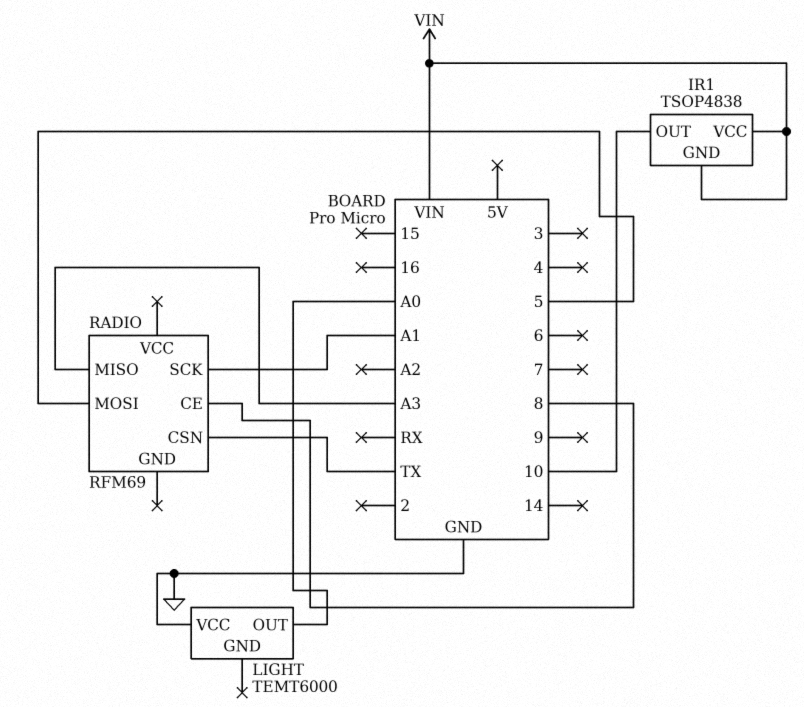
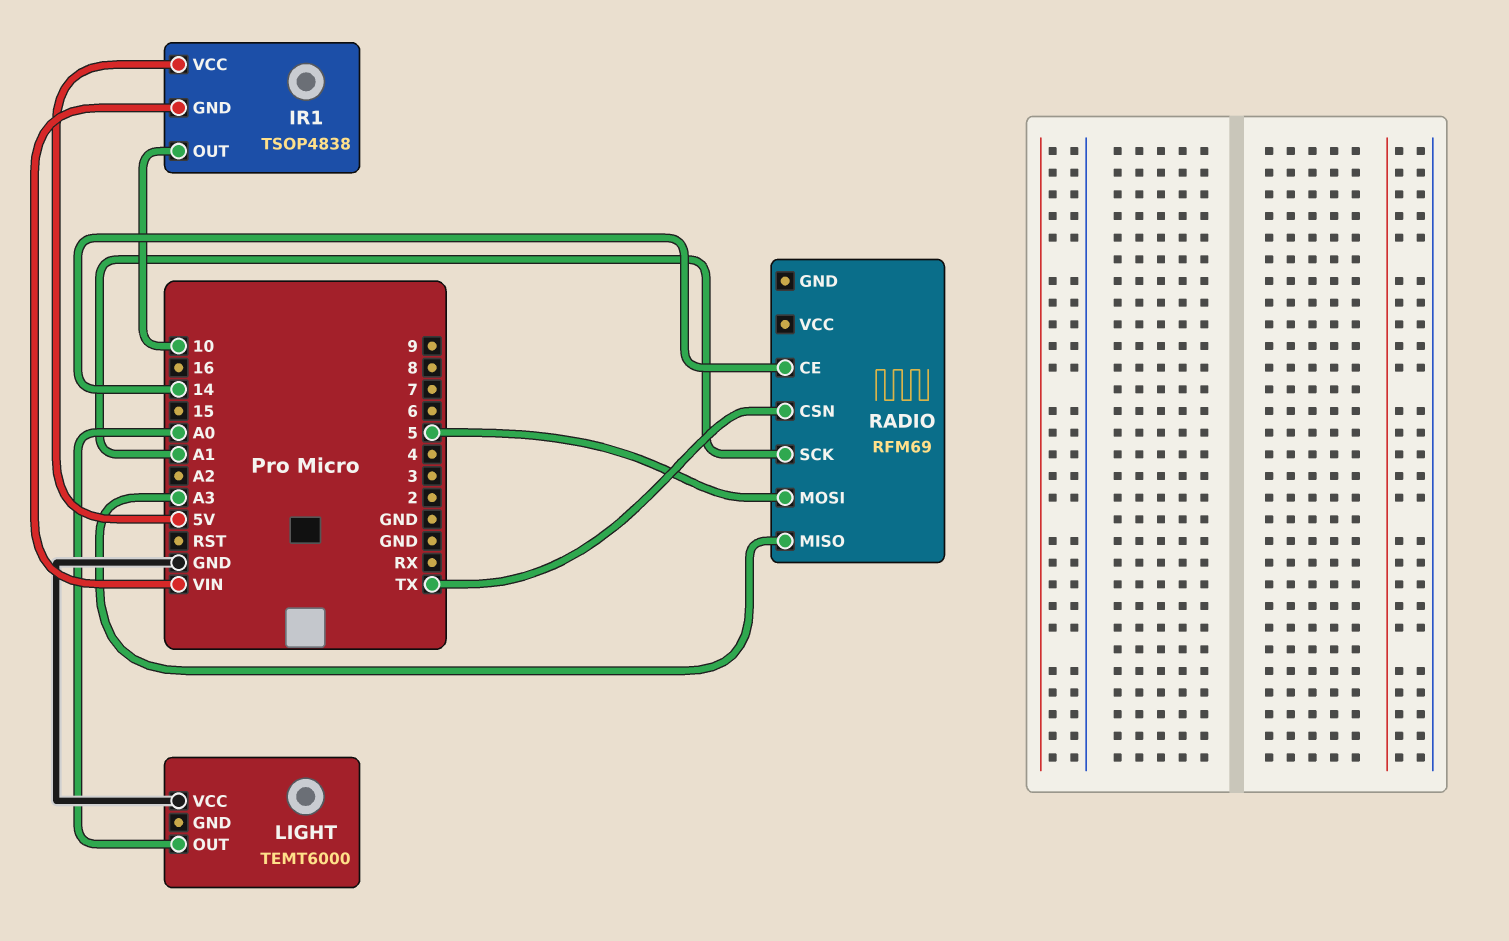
IR1 pin VCC: VIN -> 5V
RADIO pin CE: 8 -> 14

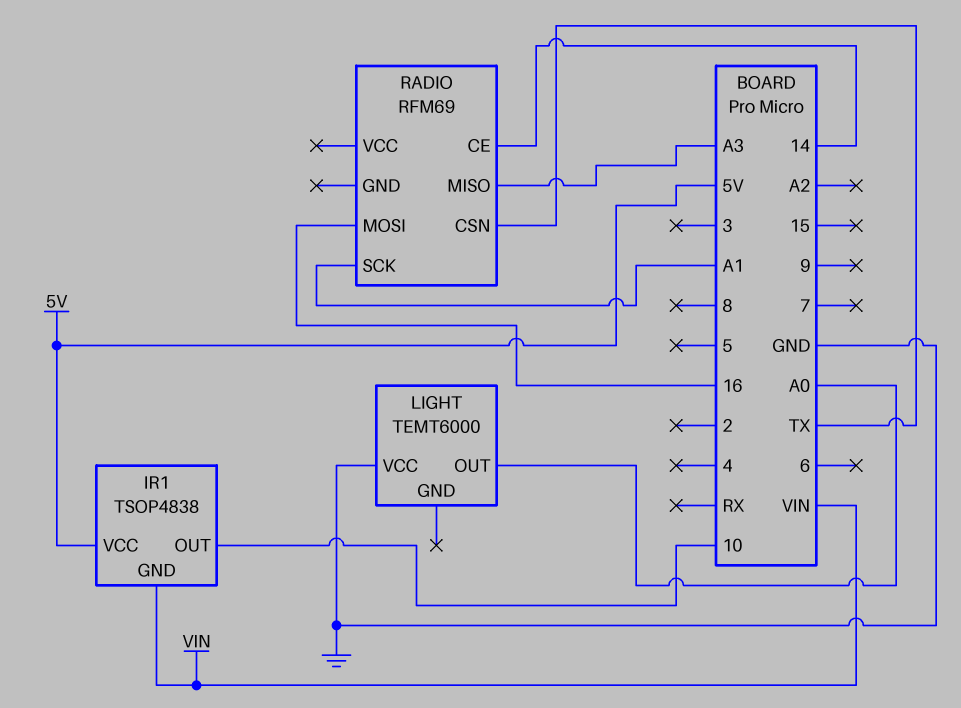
RADIO pin MOSI: 5 -> 16

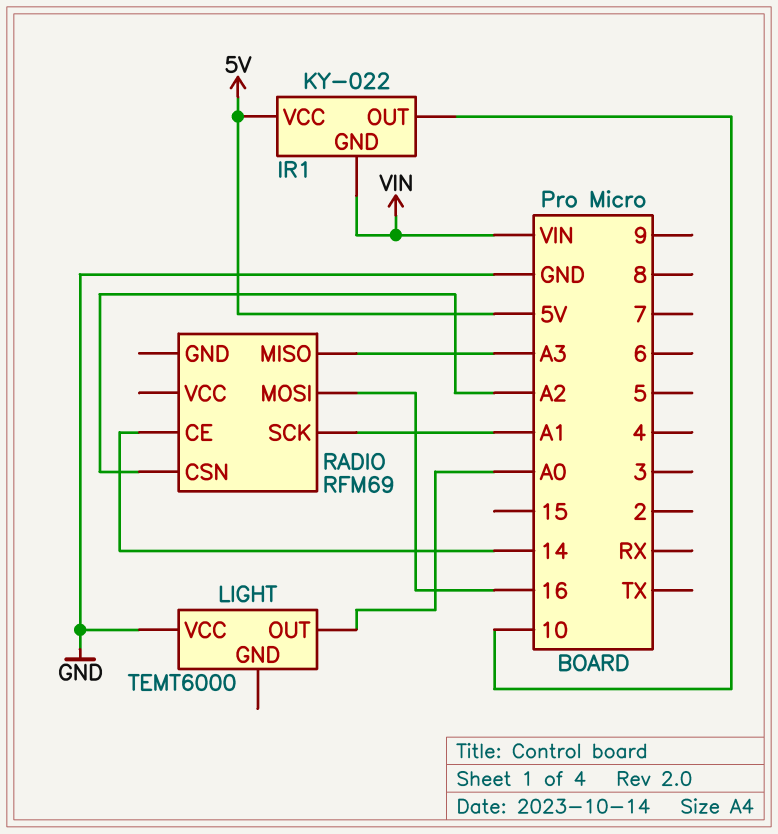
IR1: TSOP4838 -> KY-022
RADIO pin CSN: TX -> A2

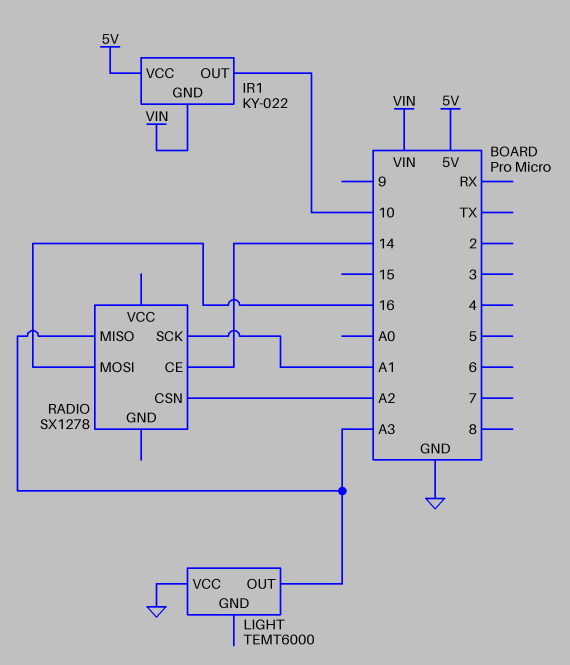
LIGHT pin OUT: A0 -> A3
RADIO: RFM69 -> SX1278

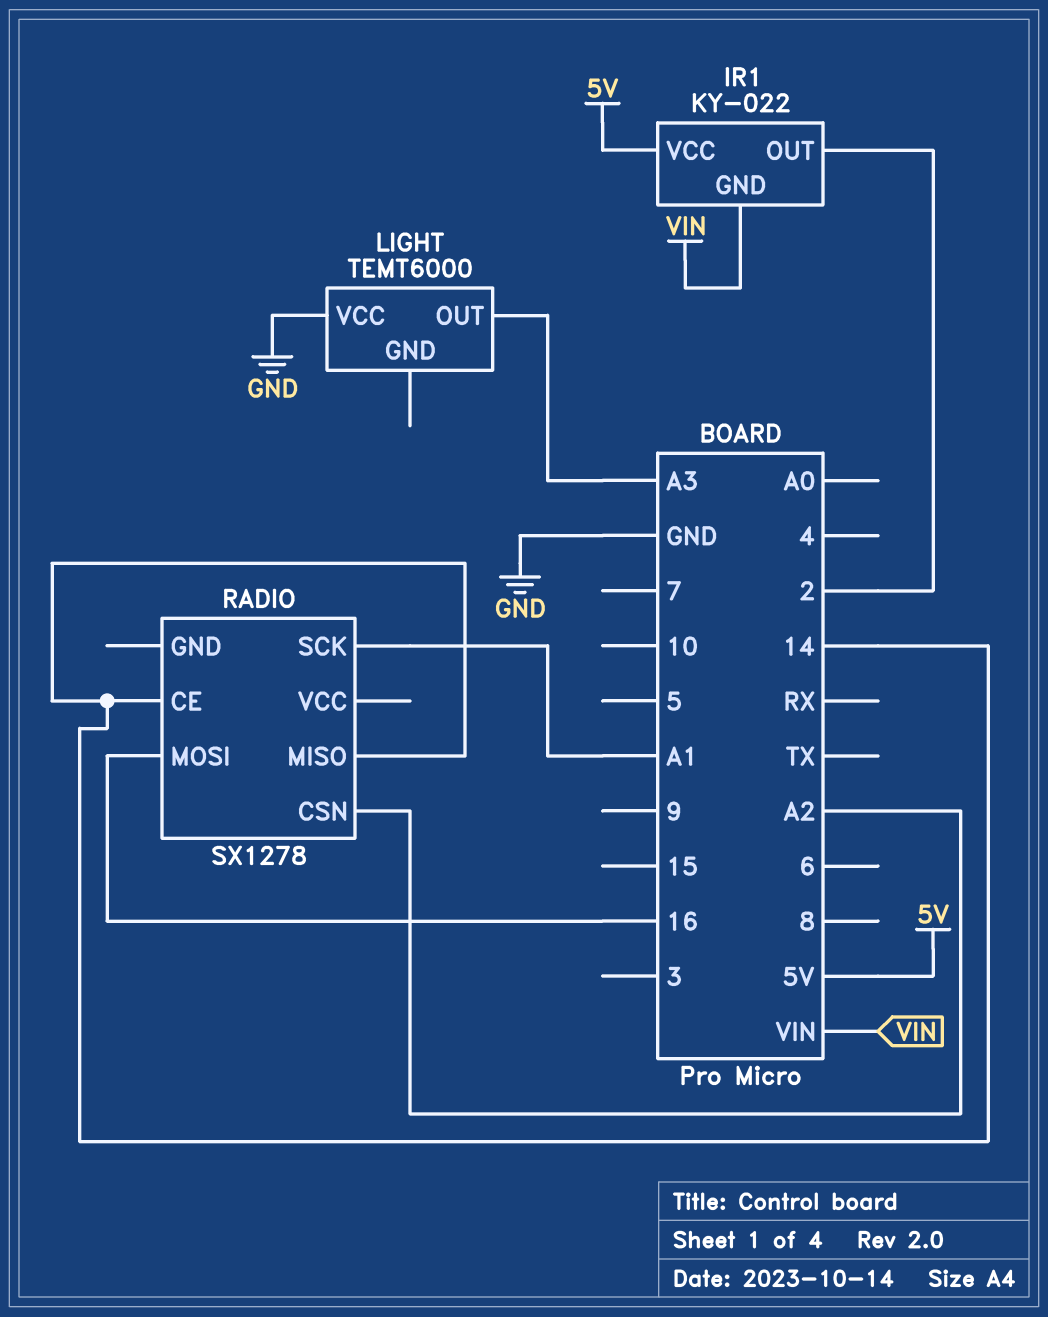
IR1 pin OUT: 10 -> 2
RADIO pin MISO: A3 -> 14

